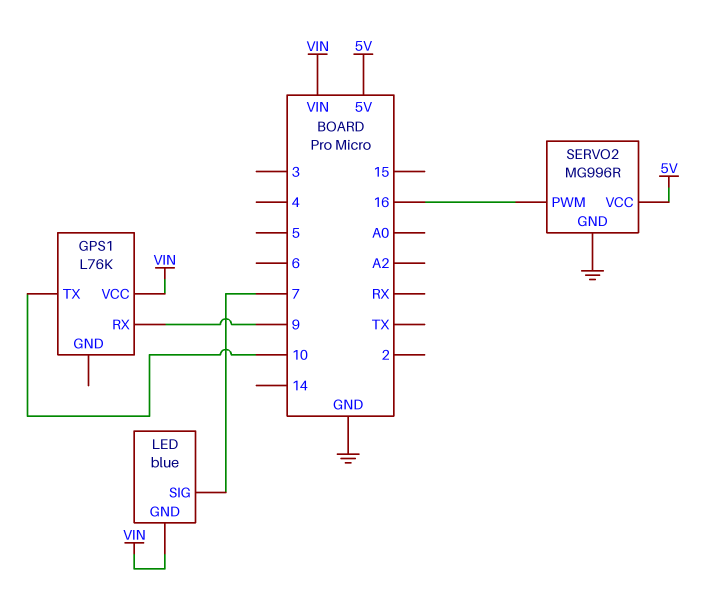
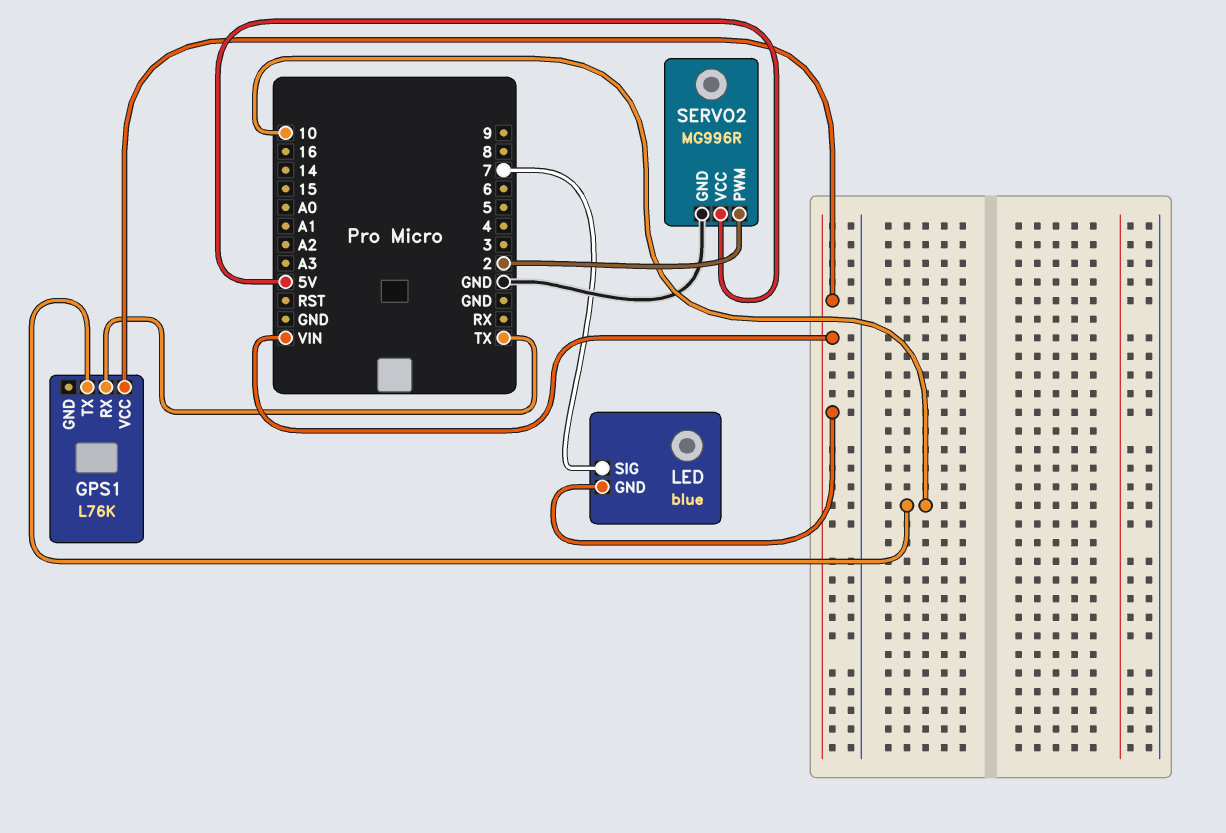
GPS1 pin RX: 9 -> TX
SERVO2 pin PWM: 16 -> 2

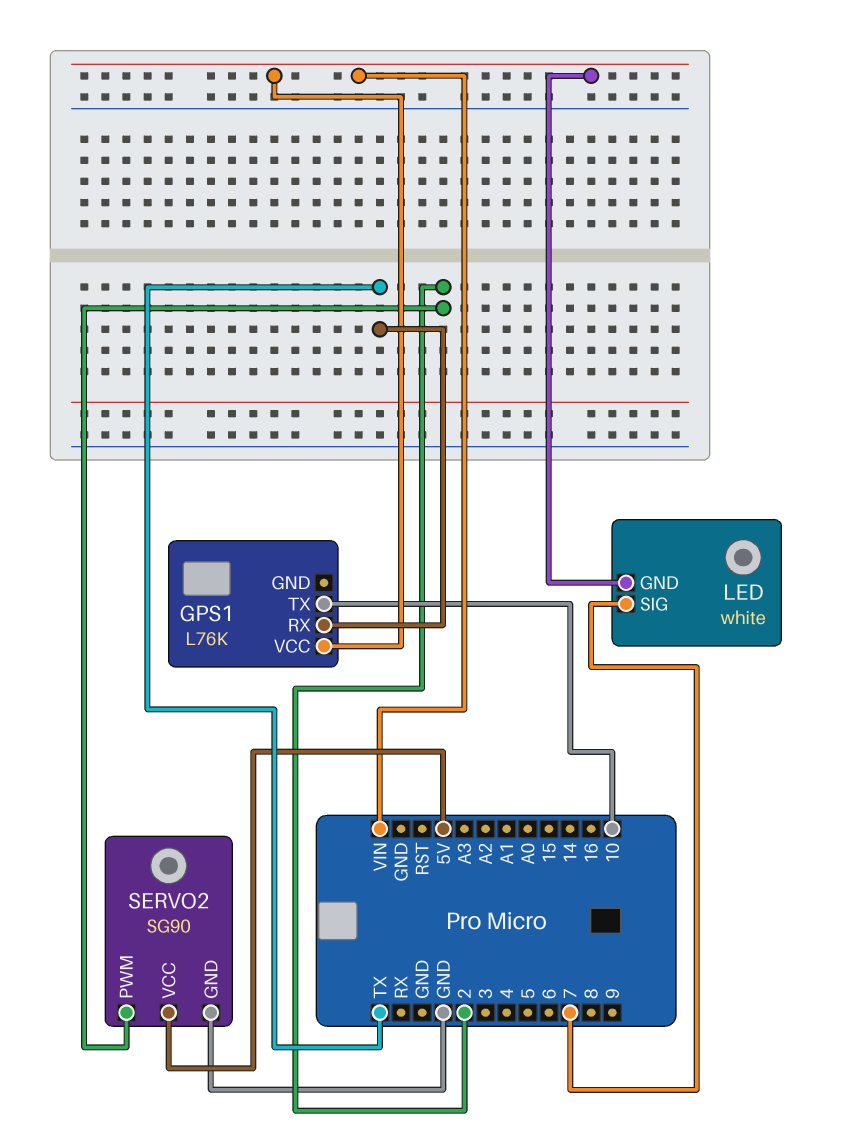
LED: blue -> white
SERVO2: MG996R -> SG90

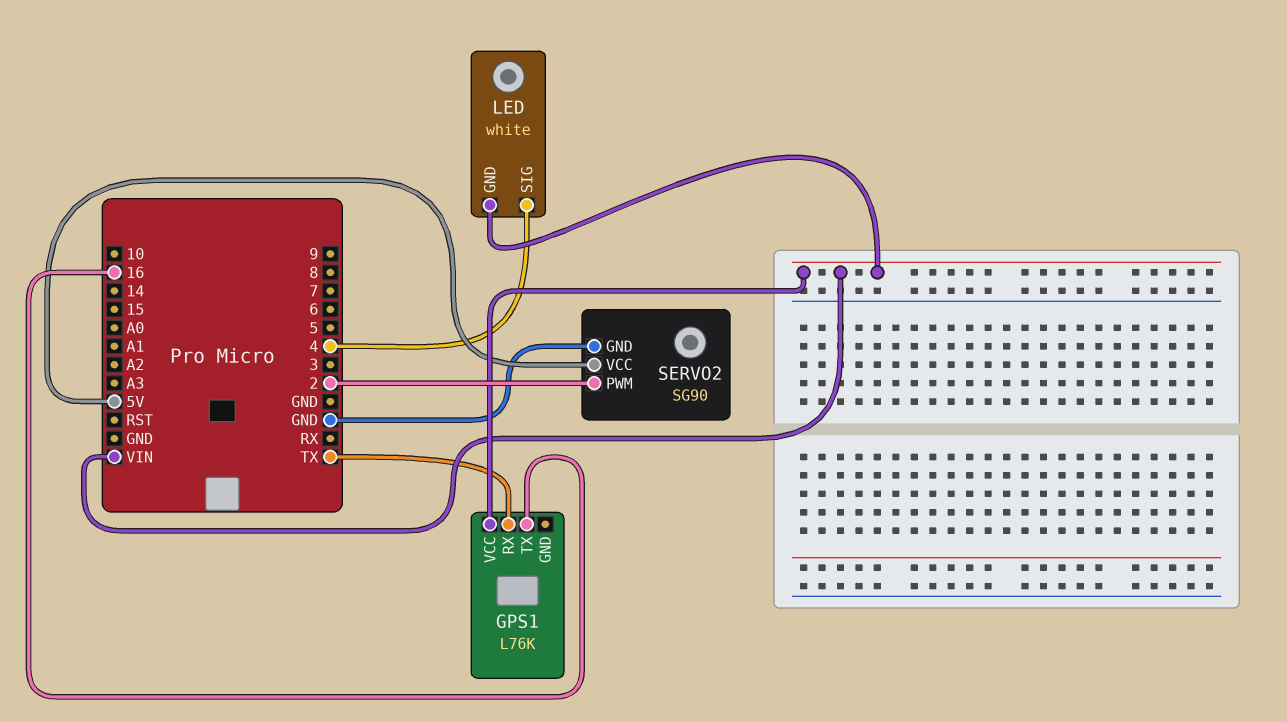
GPS1 pin TX: 10 -> 16
LED pin SIG: 7 -> 4

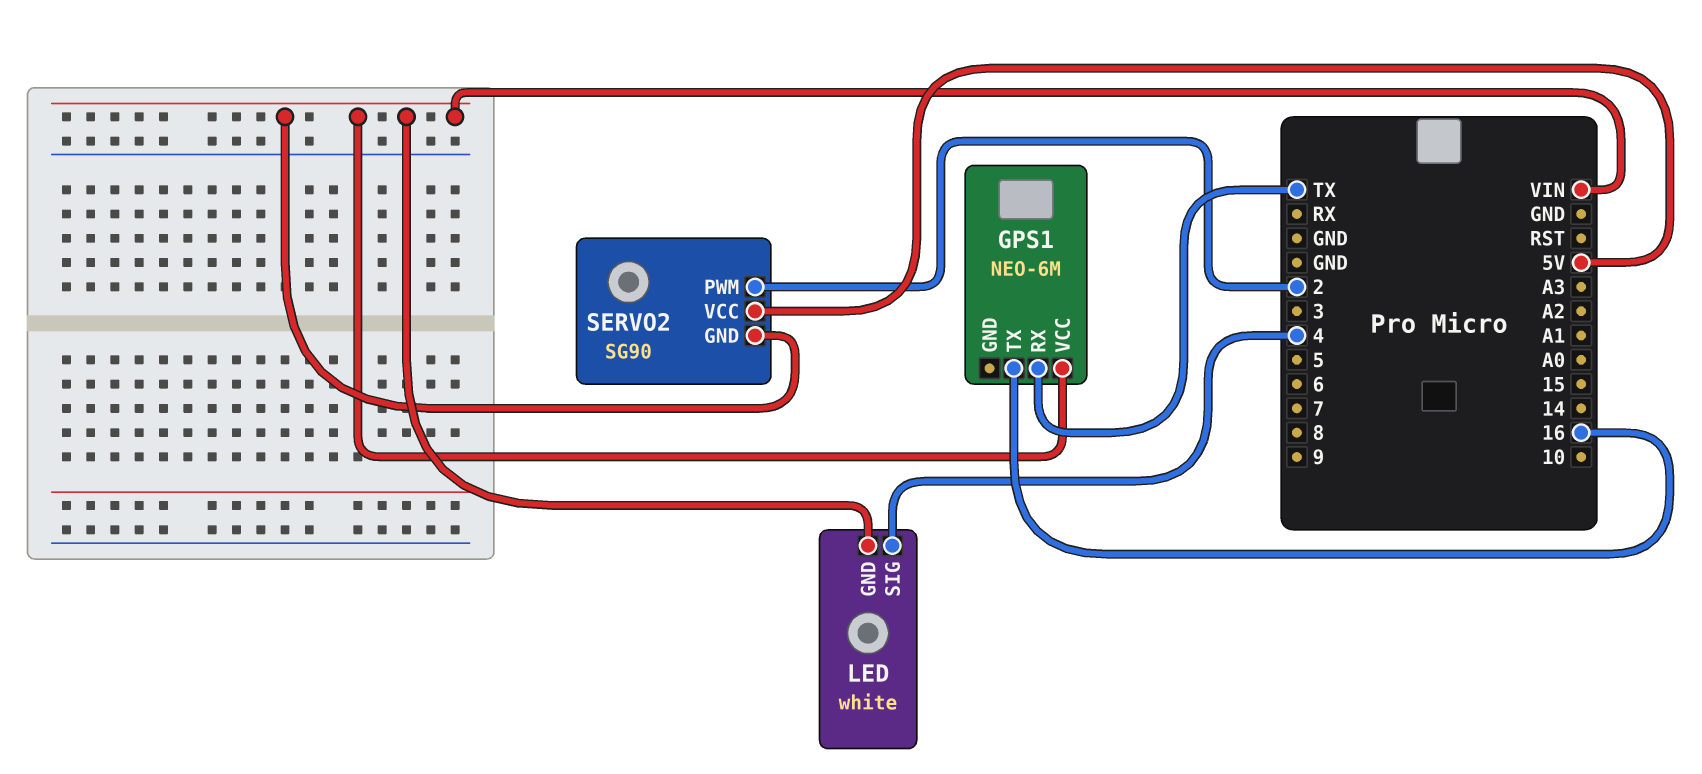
GPS1: L76K -> NEO-6M
SERVO2 pin GND: GND -> VIN

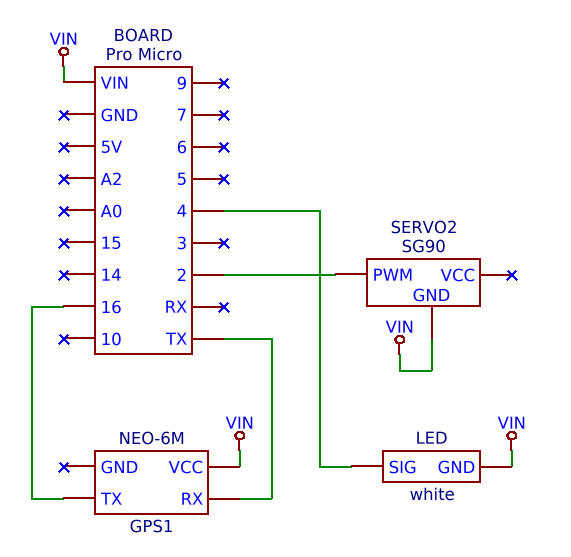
SERVO2 pin VCC: 5V -> none

